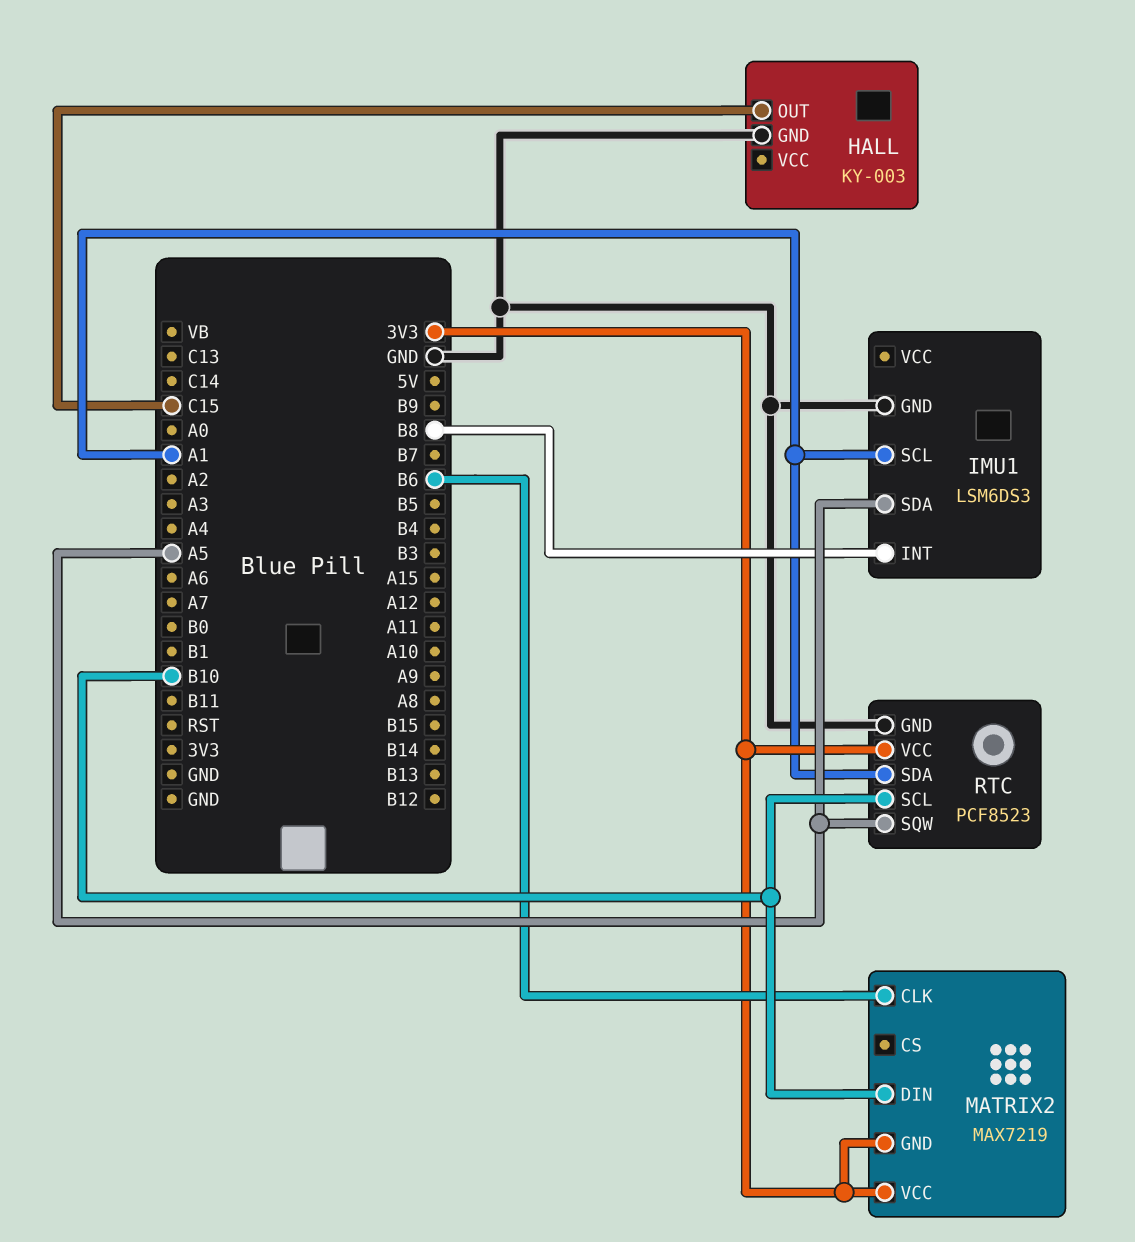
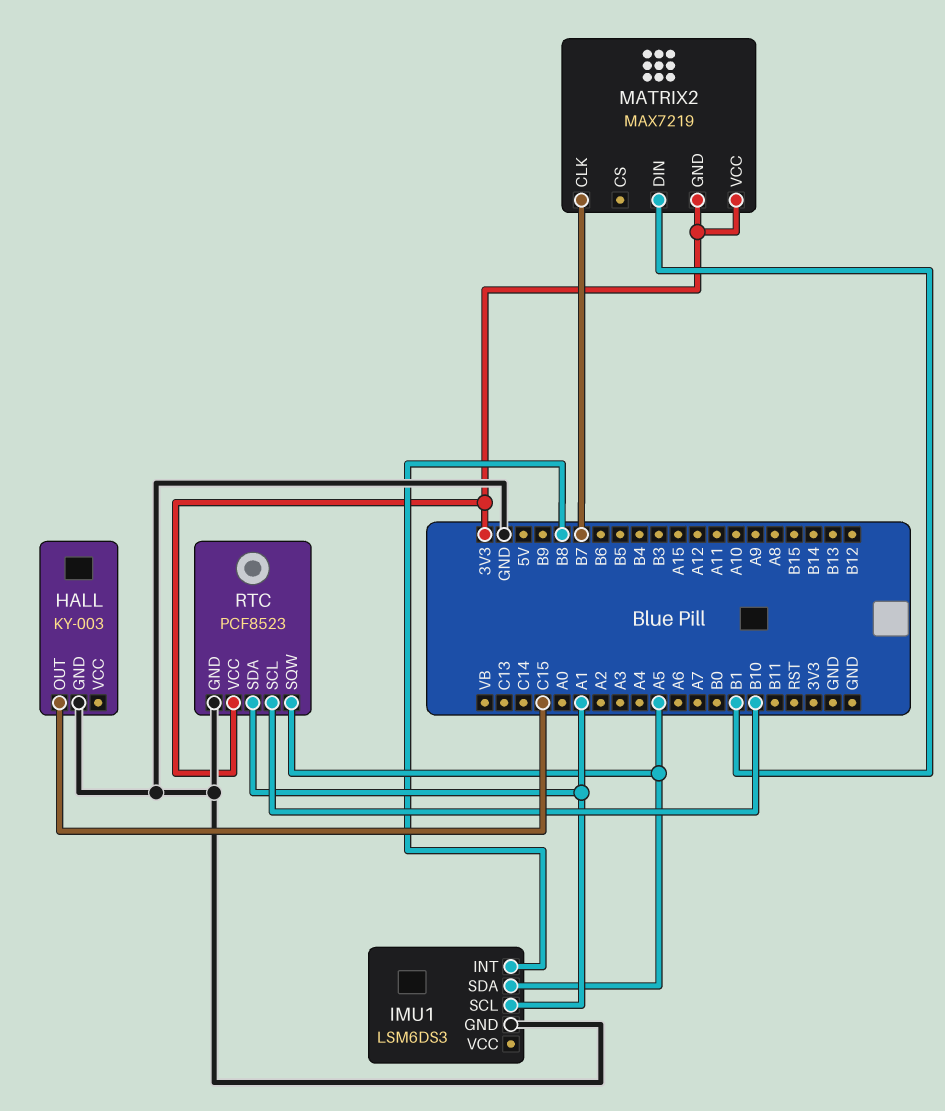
MATRIX2 pin CLK: B6 -> B7
MATRIX2 pin DIN: B10 -> B1

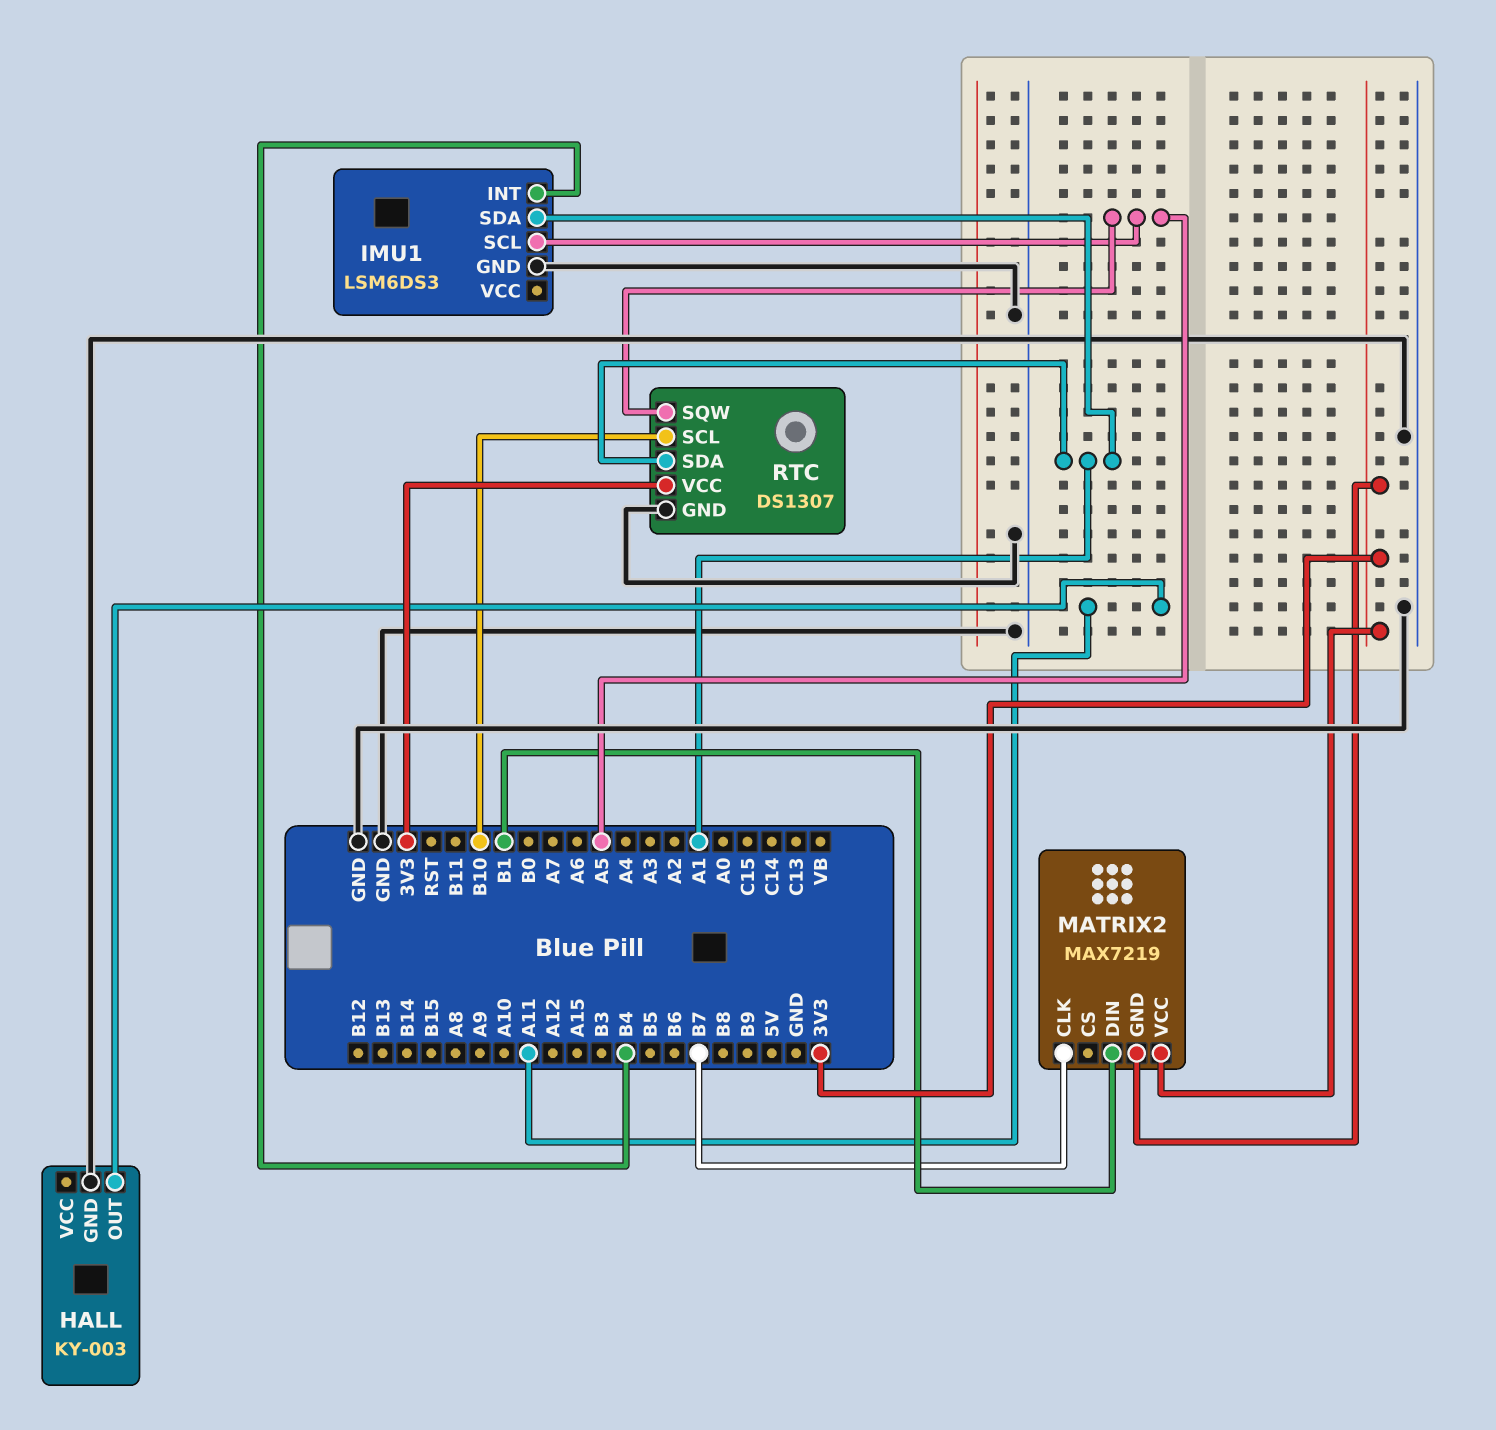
HALL pin OUT: C15 -> A11
IMU1 pin INT: B8 -> B4
IMU1 pin SCL: A1 -> A5
IMU1 pin SDA: A5 -> A1
RTC: PCF8523 -> DS1307

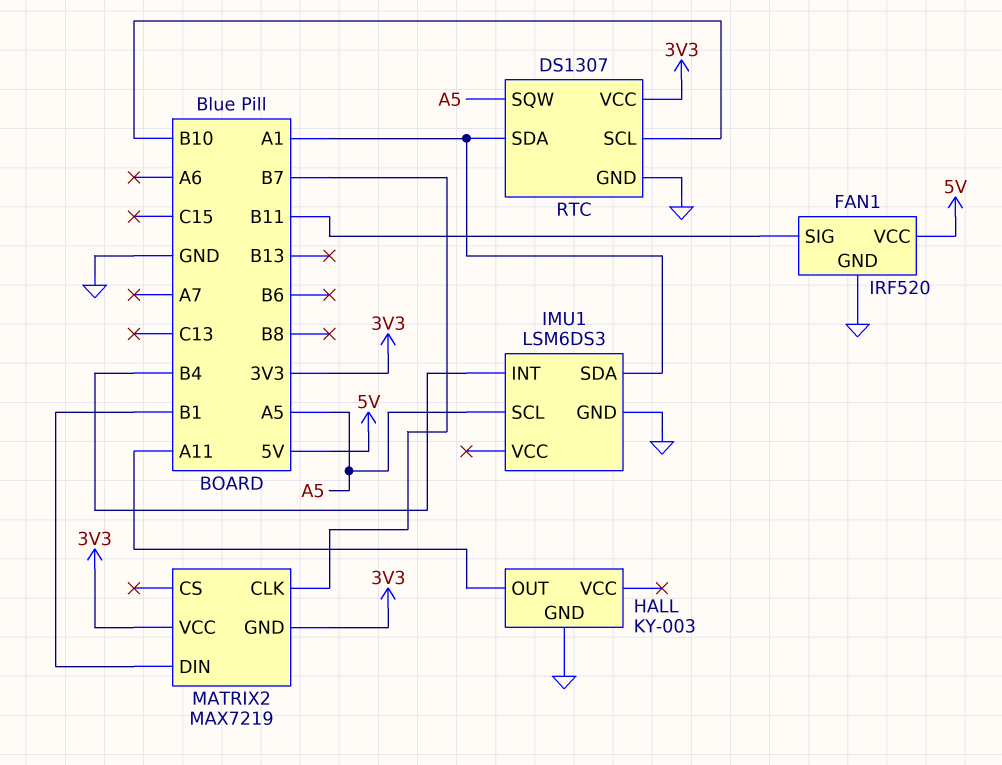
FAN1: none -> IRF520
FAN1 pin GND: none -> GND
FAN1 pin SIG: none -> B11
FAN1 pin VCC: none -> 5V

